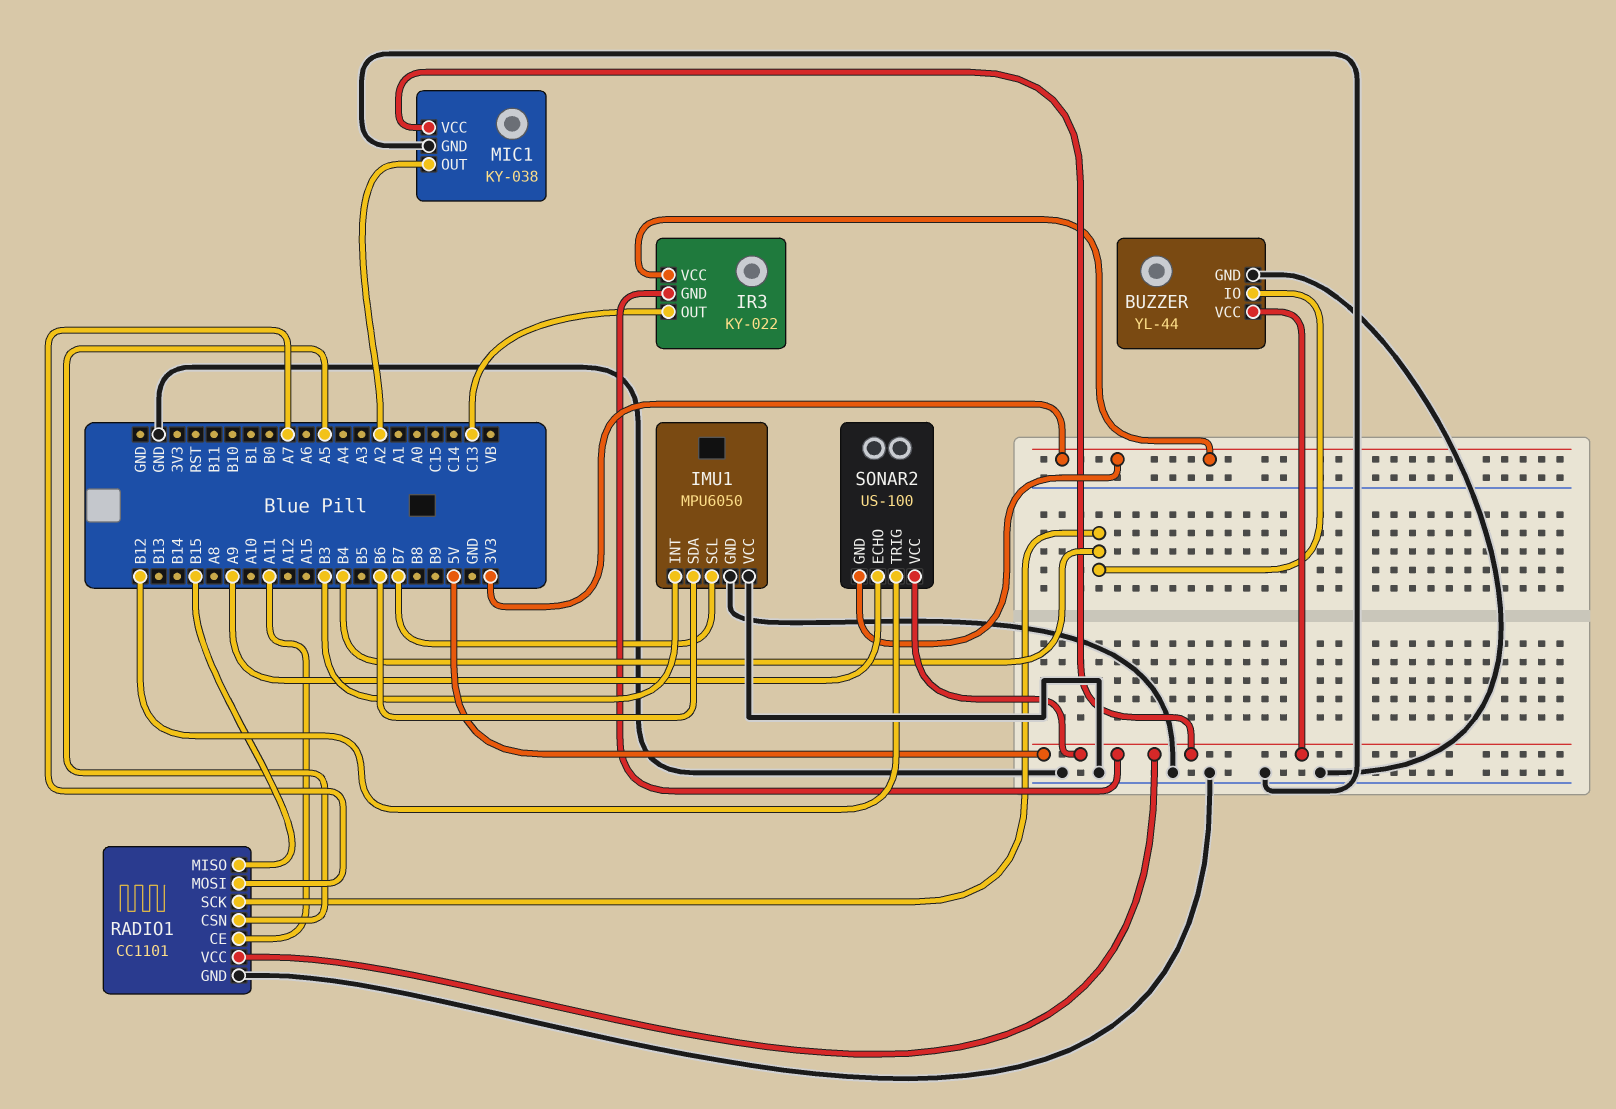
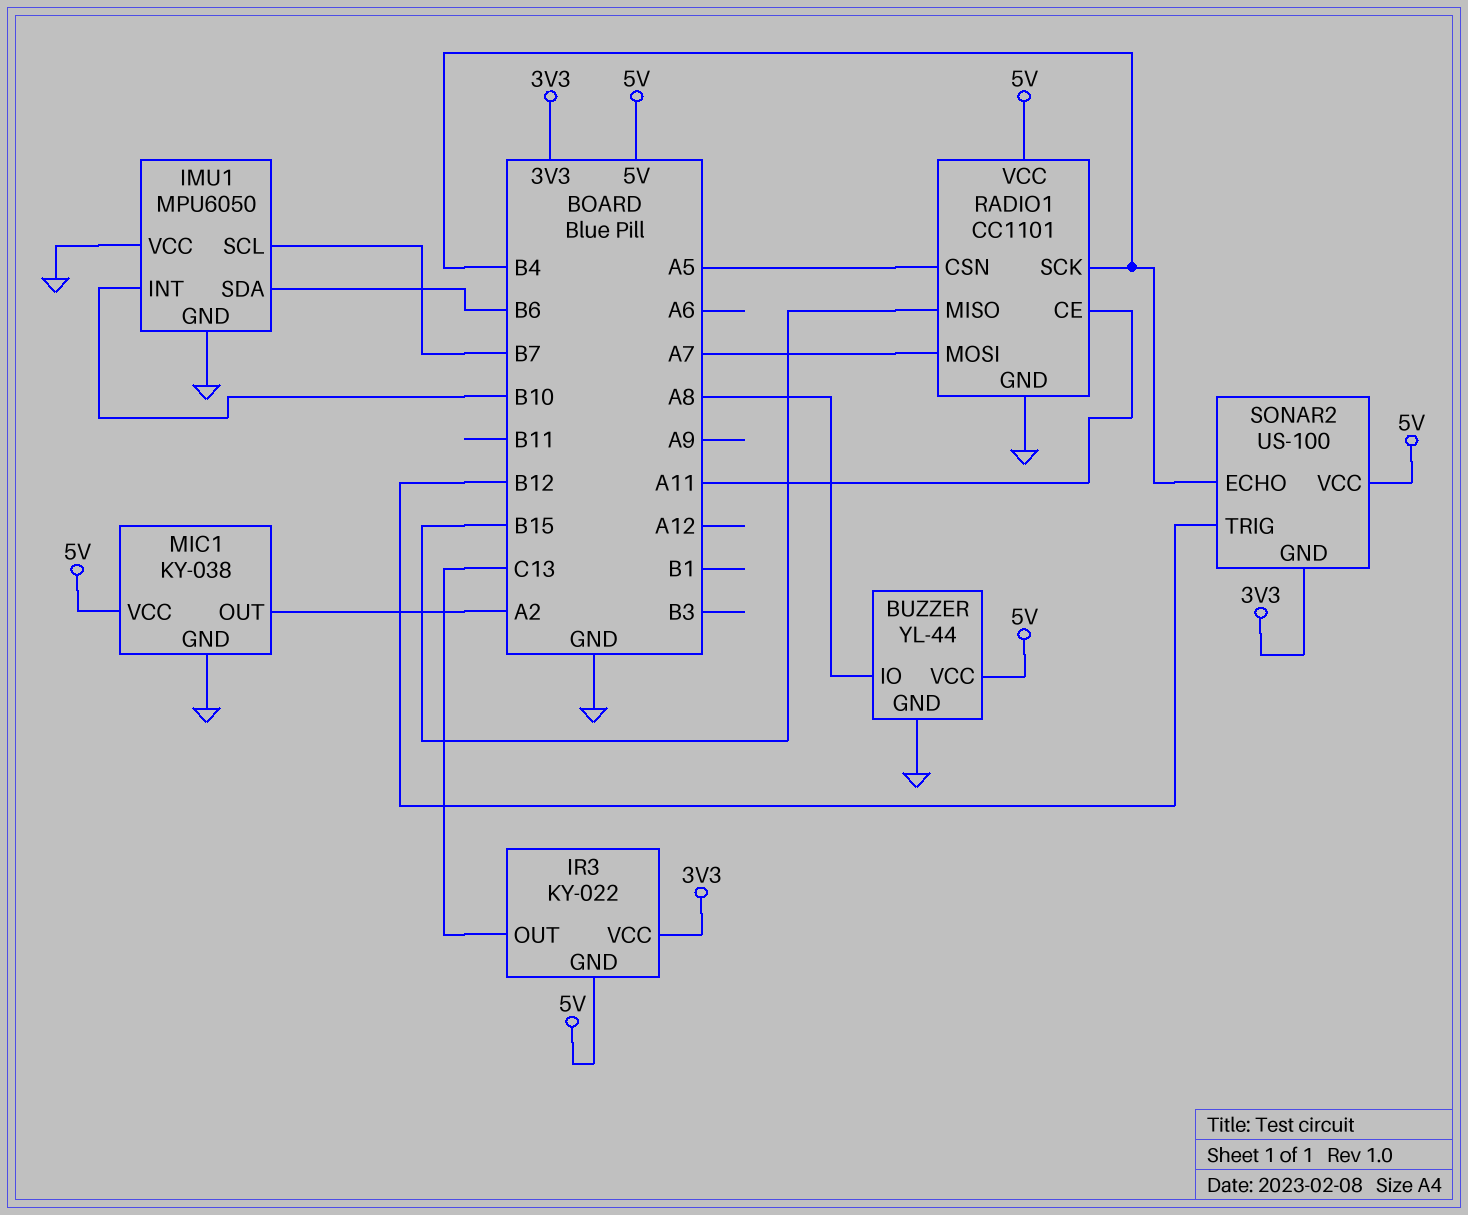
BUZZER pin IO: B4 -> A8
IMU1 pin INT: B3 -> B10
SONAR2 pin ECHO: A9 -> B4

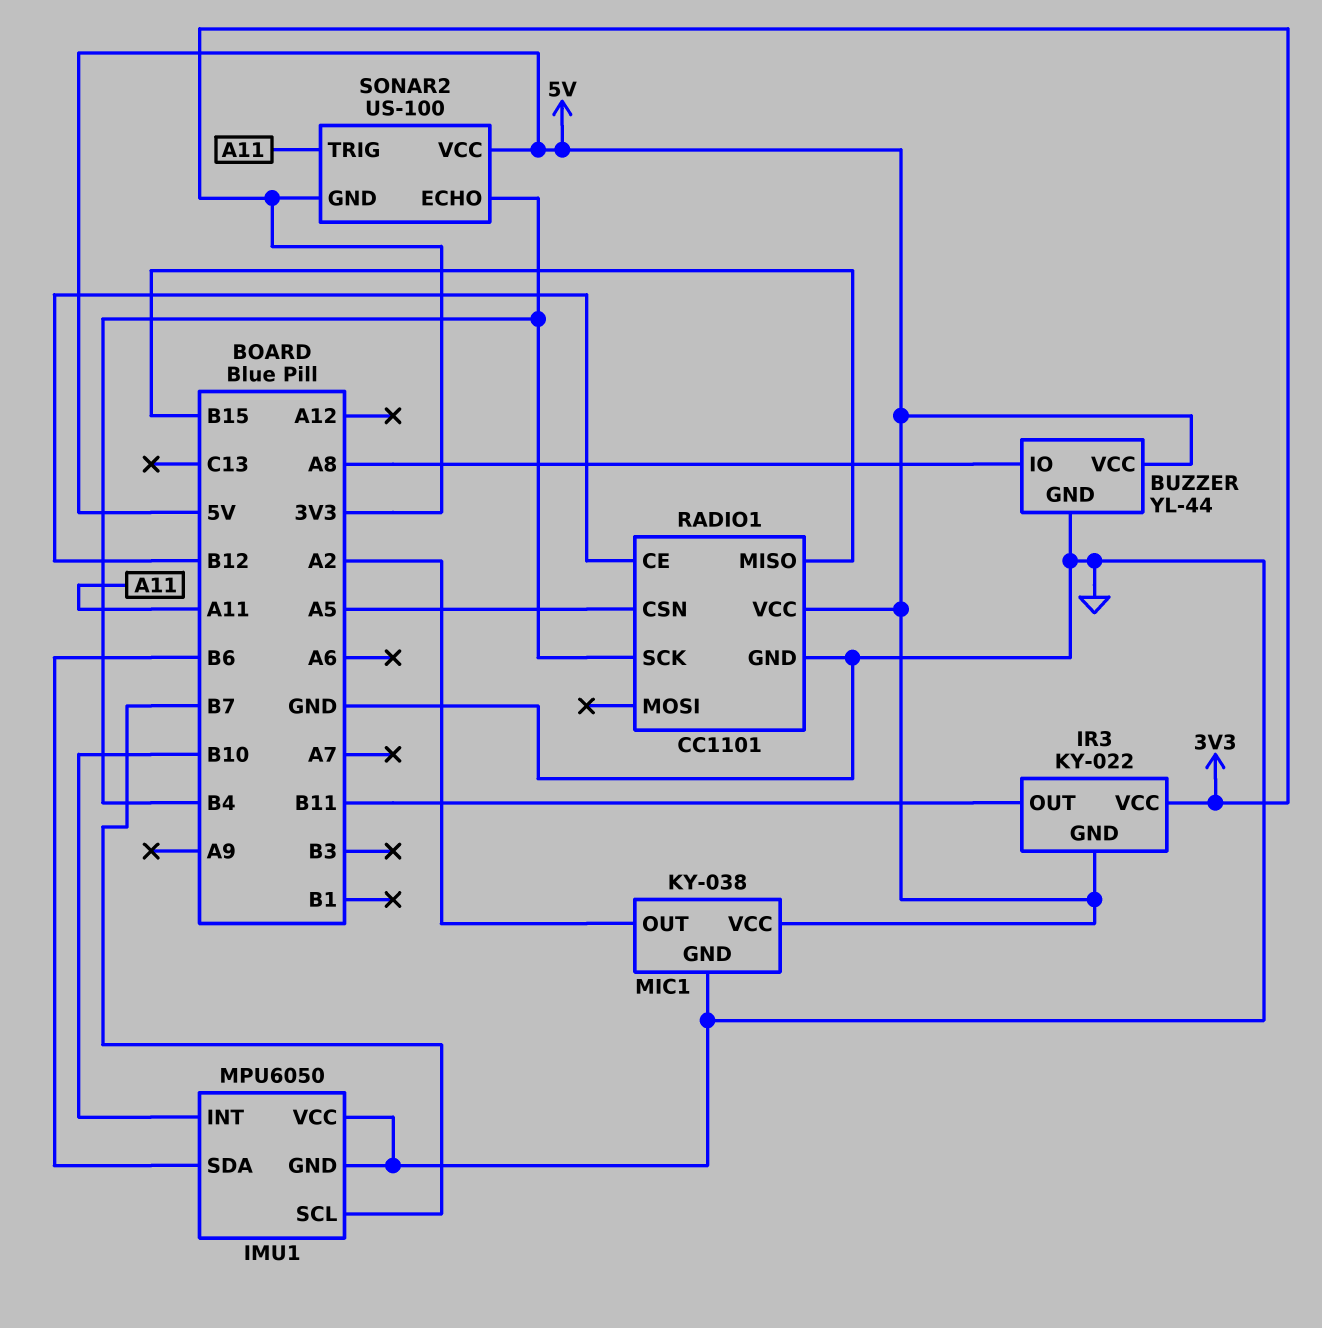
IR3 pin OUT: C13 -> B11
RADIO1 pin CE: A11 -> B12
RADIO1 pin MOSI: A7 -> none
SONAR2 pin TRIG: B12 -> A11

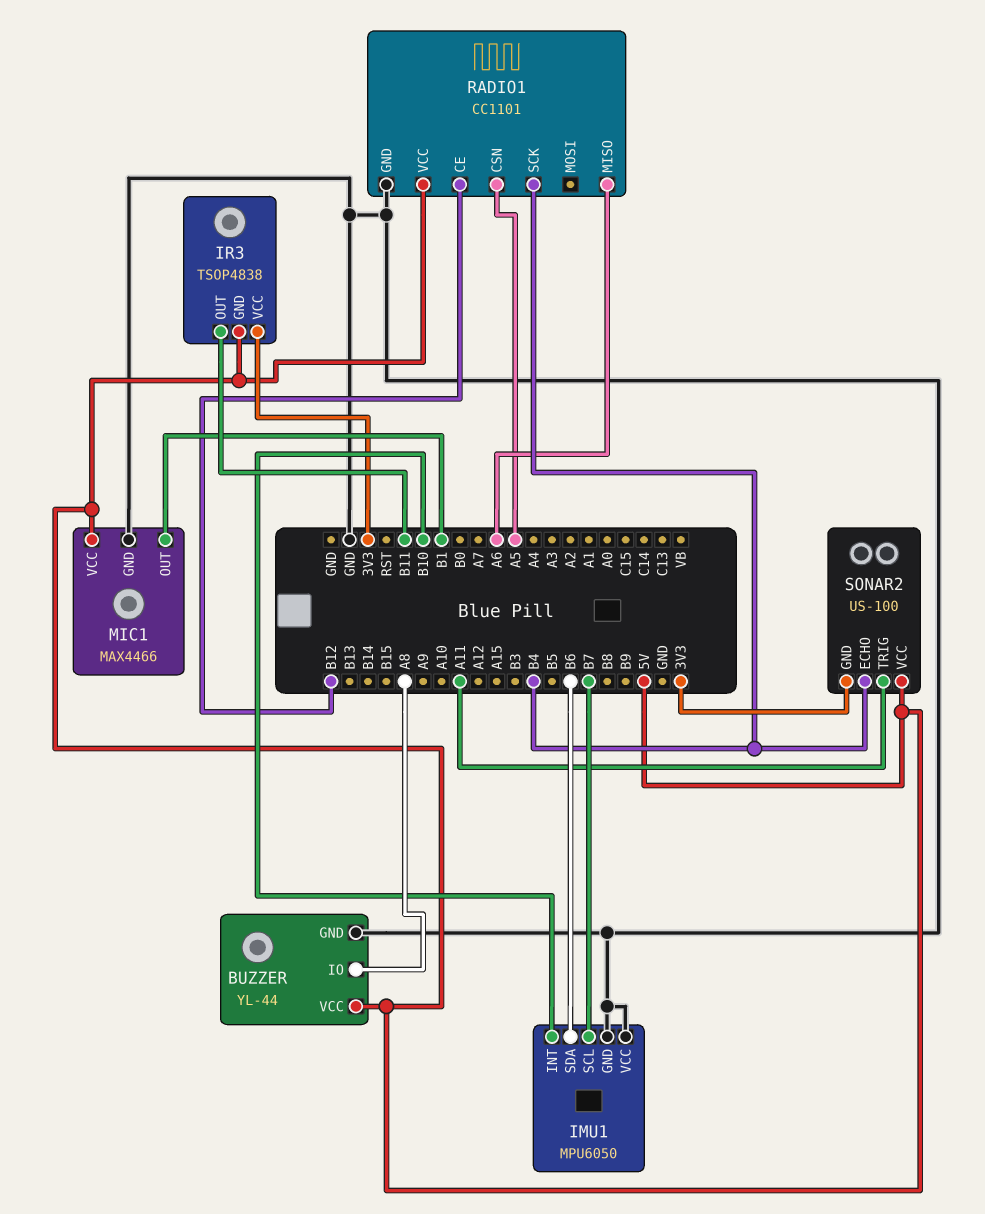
IR3: KY-022 -> TSOP4838
MIC1: KY-038 -> MAX4466
MIC1 pin OUT: A2 -> B1
RADIO1 pin MISO: B15 -> A6

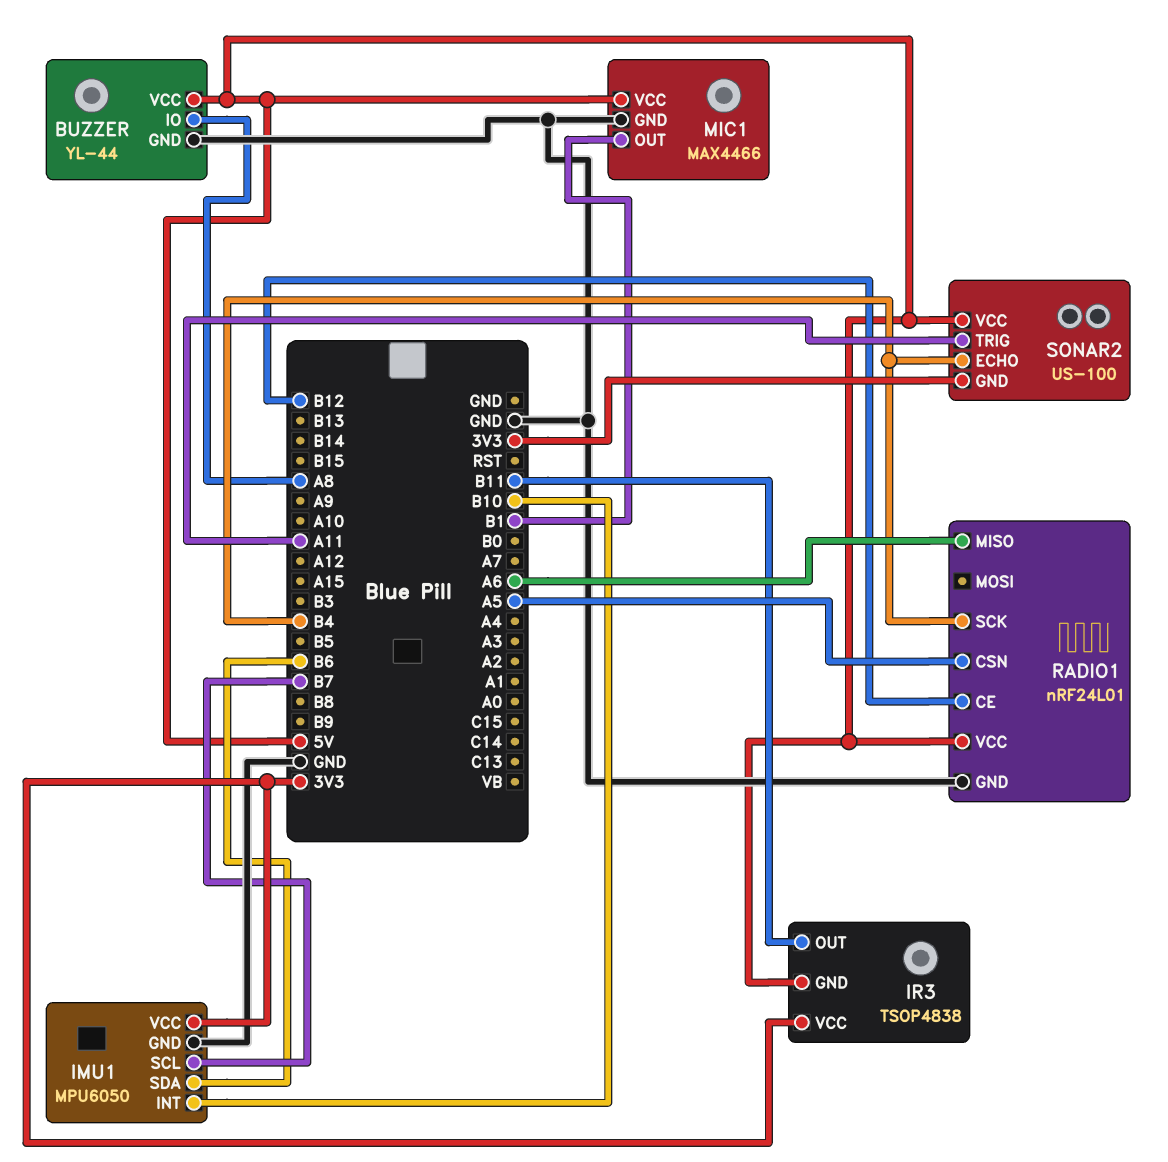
IMU1 pin VCC: GND -> 3V3
RADIO1: CC1101 -> nRF24L01

